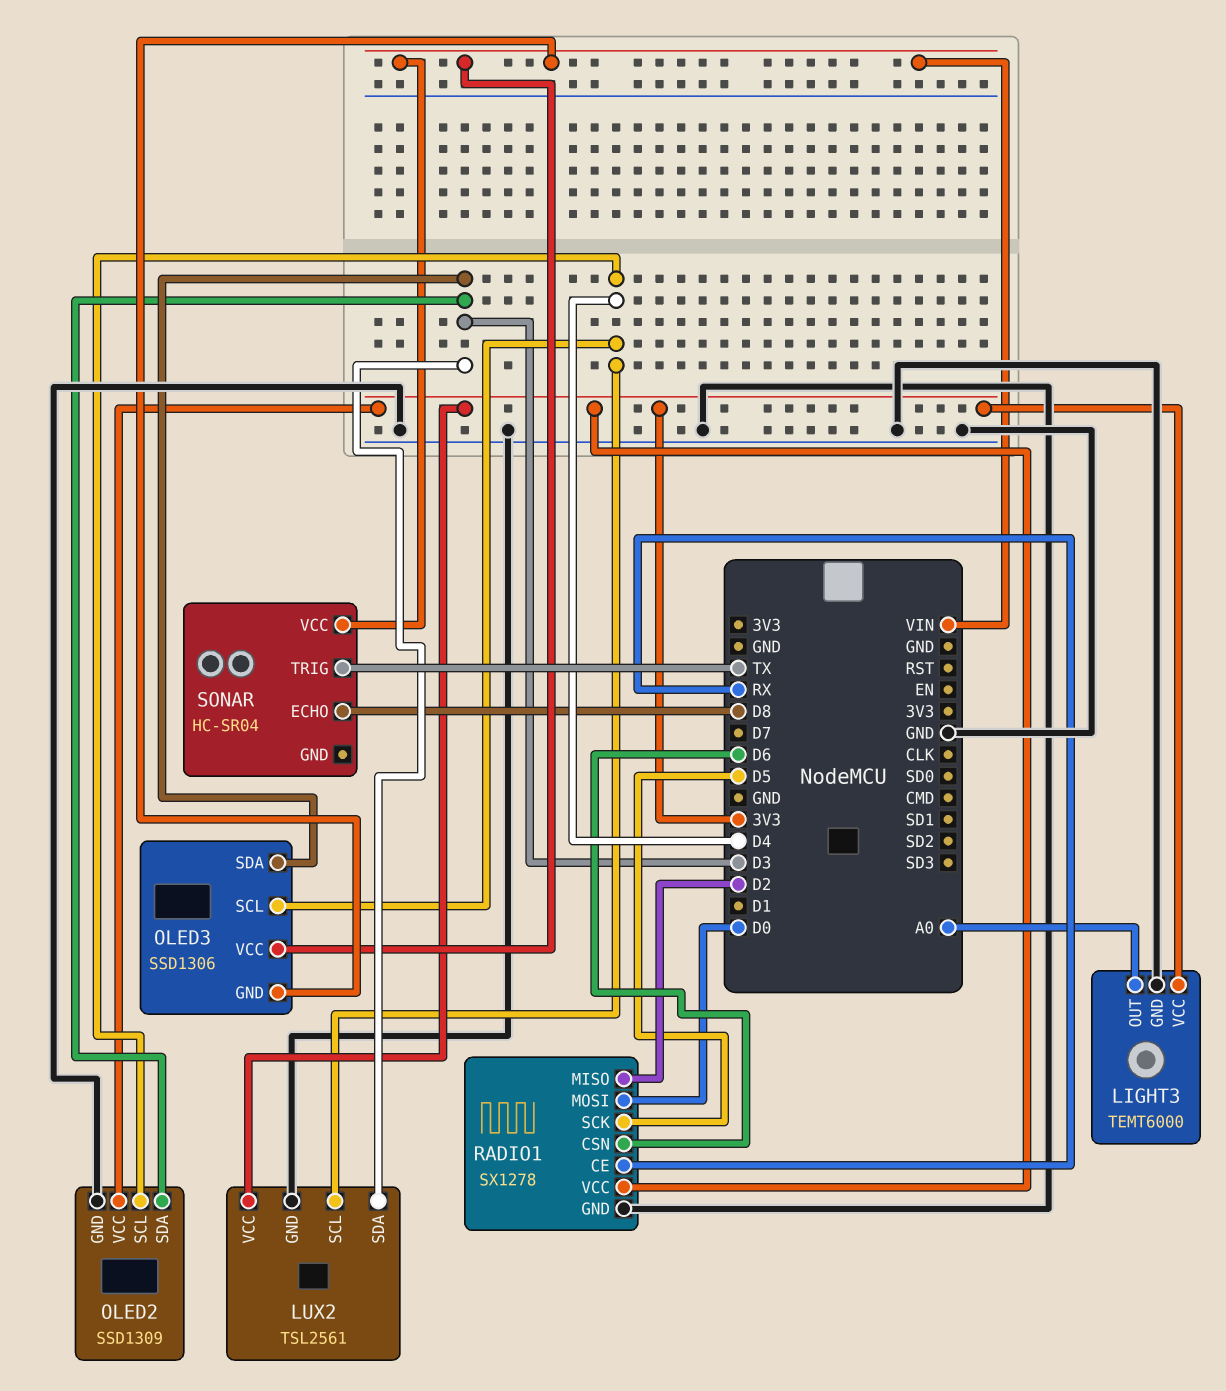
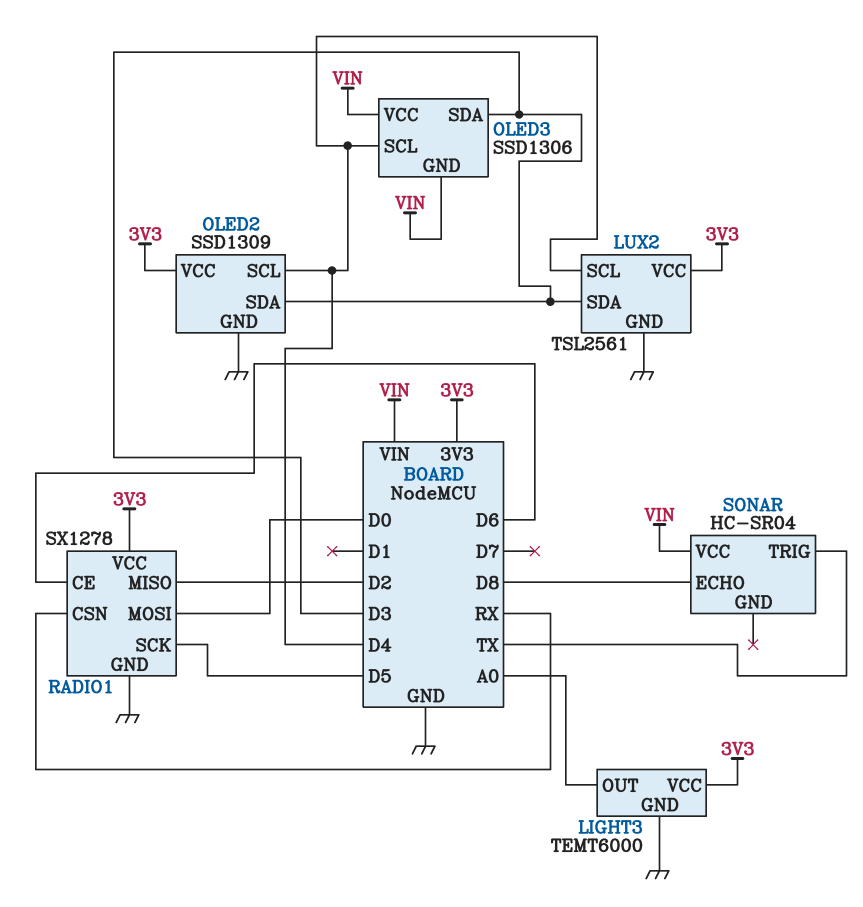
RADIO1 pin CE: RX -> D6
RADIO1 pin CSN: D6 -> RX

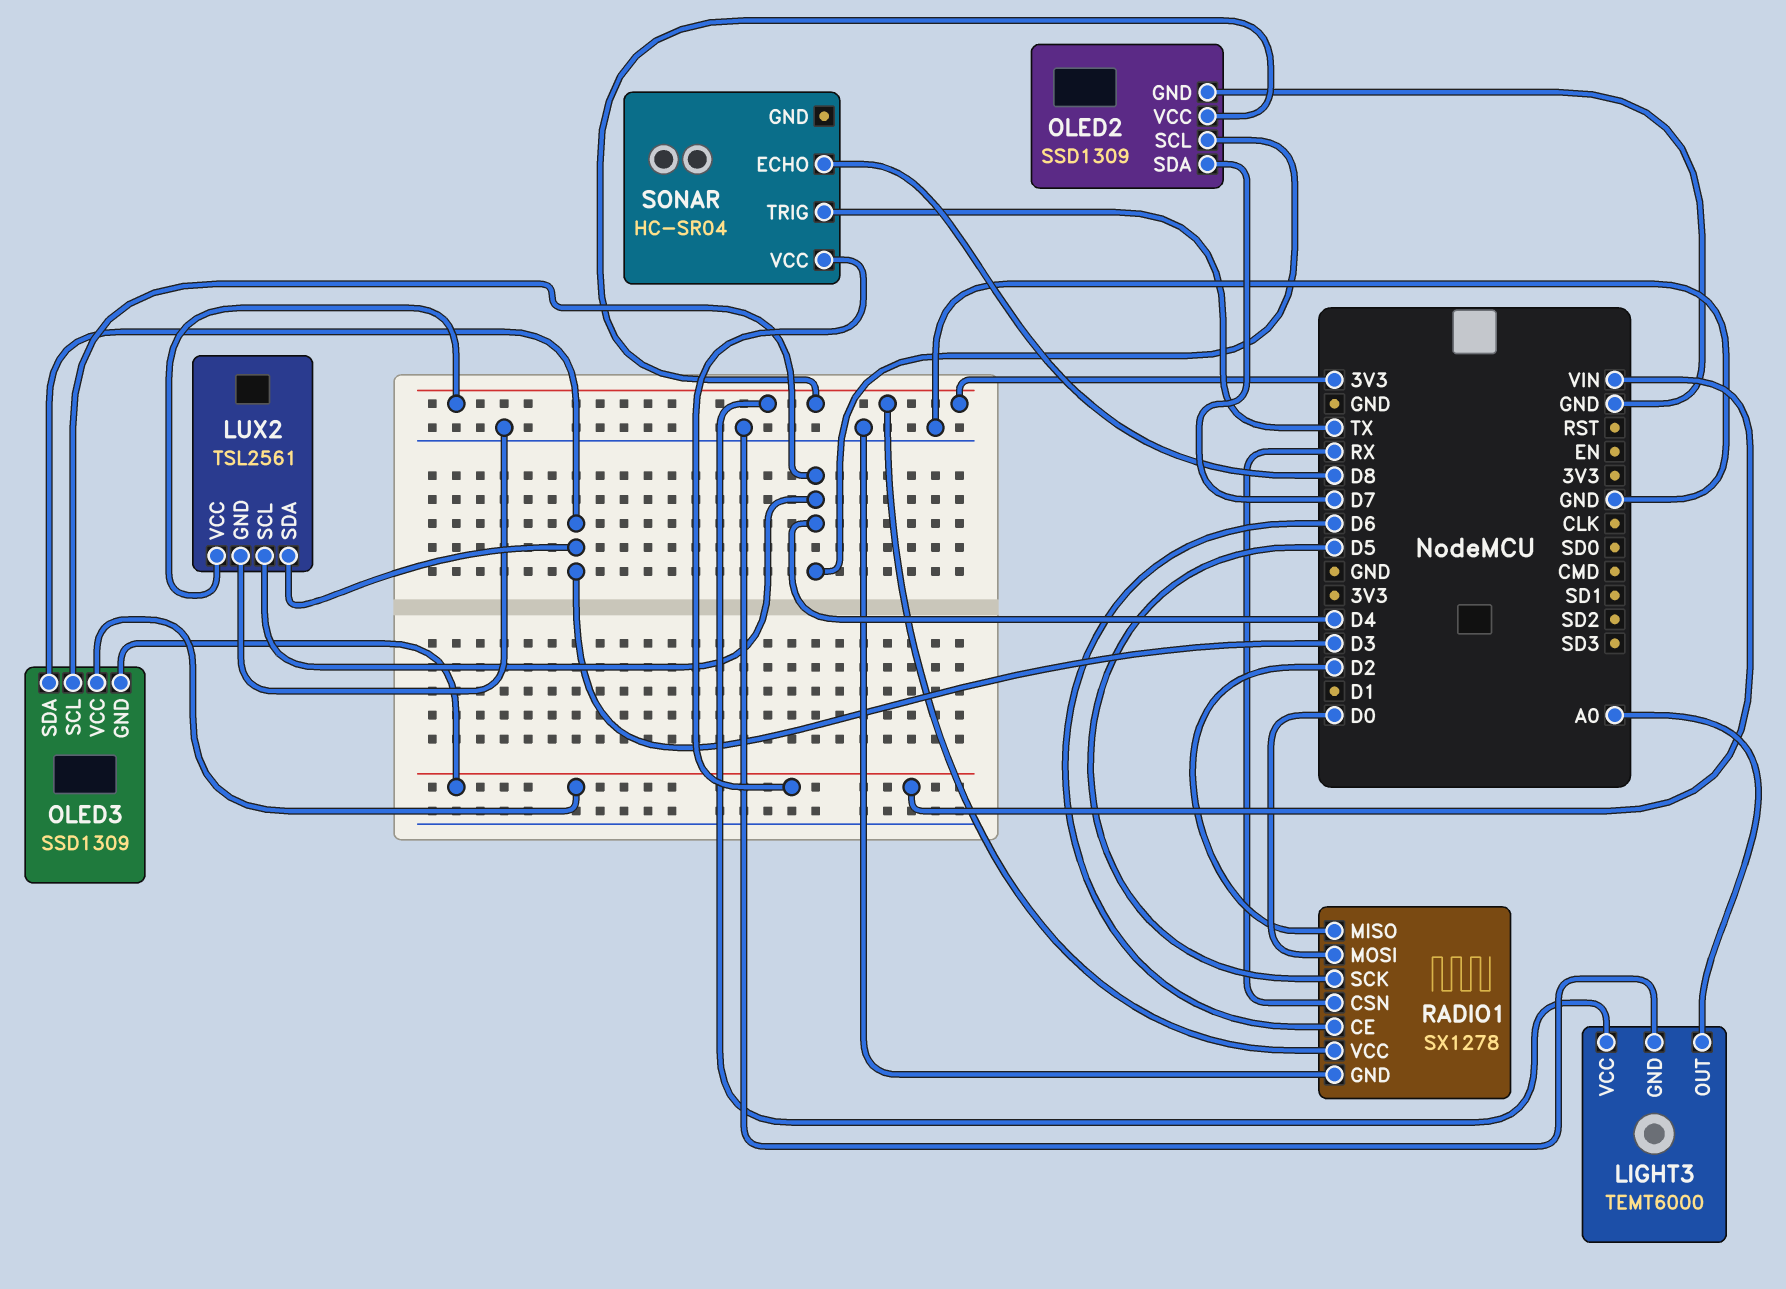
OLED2 pin SDA: D3 -> D7
OLED3: SSD1306 -> SSD1309

